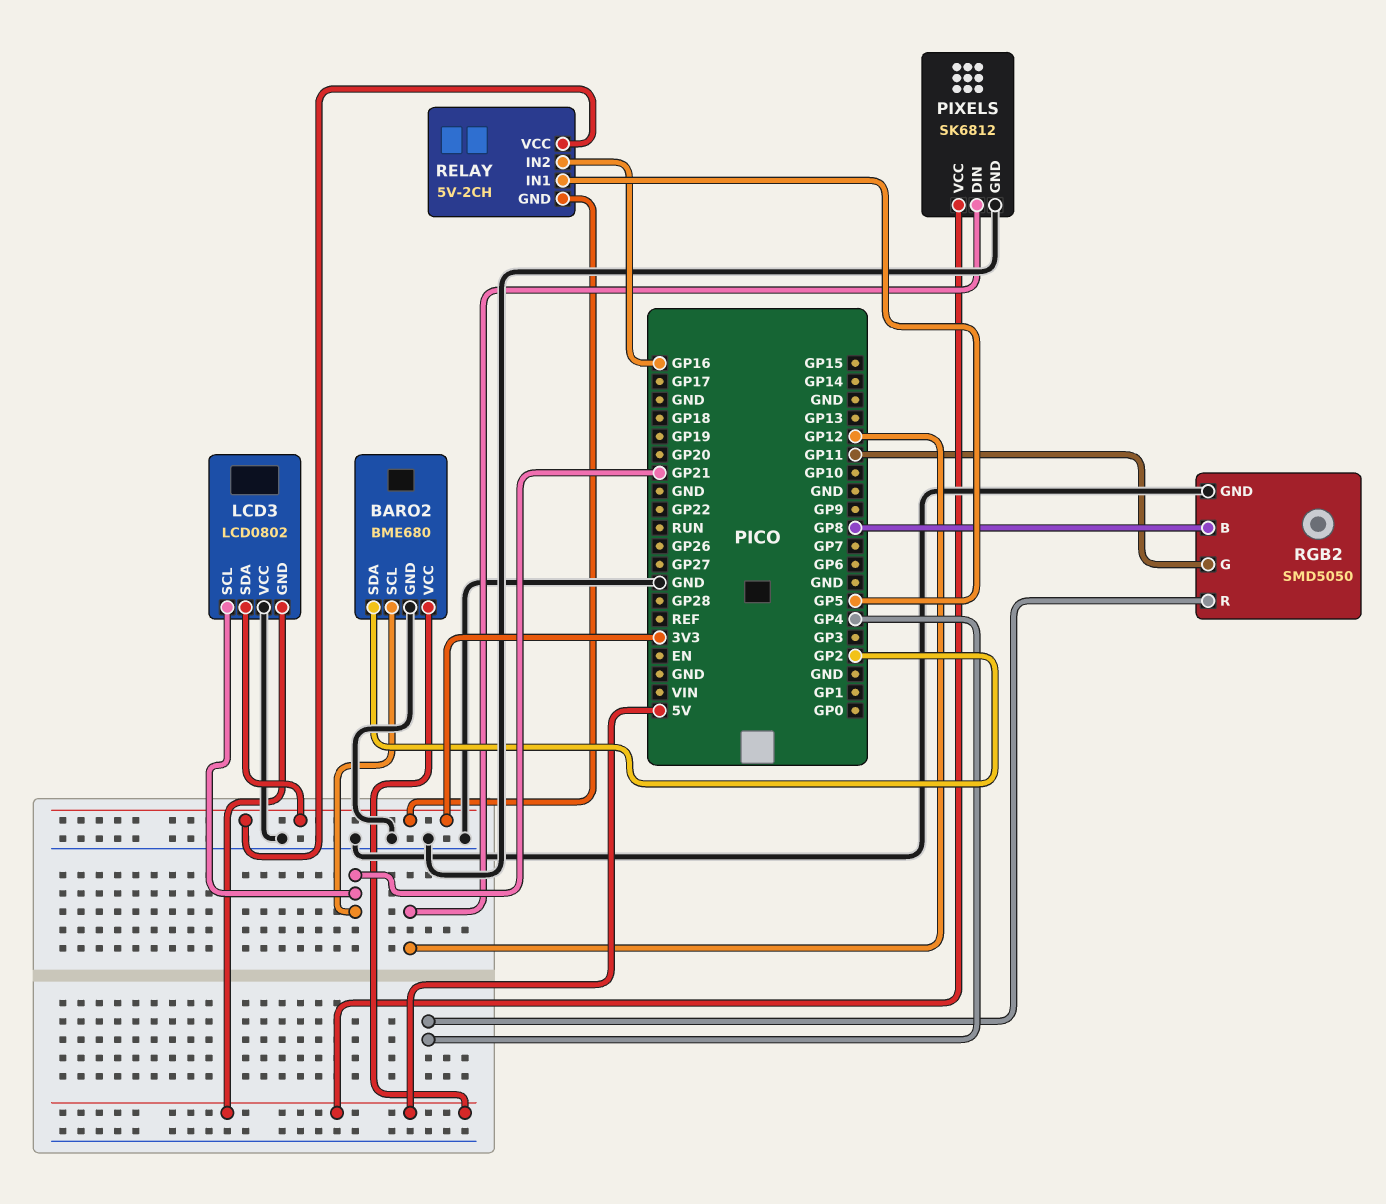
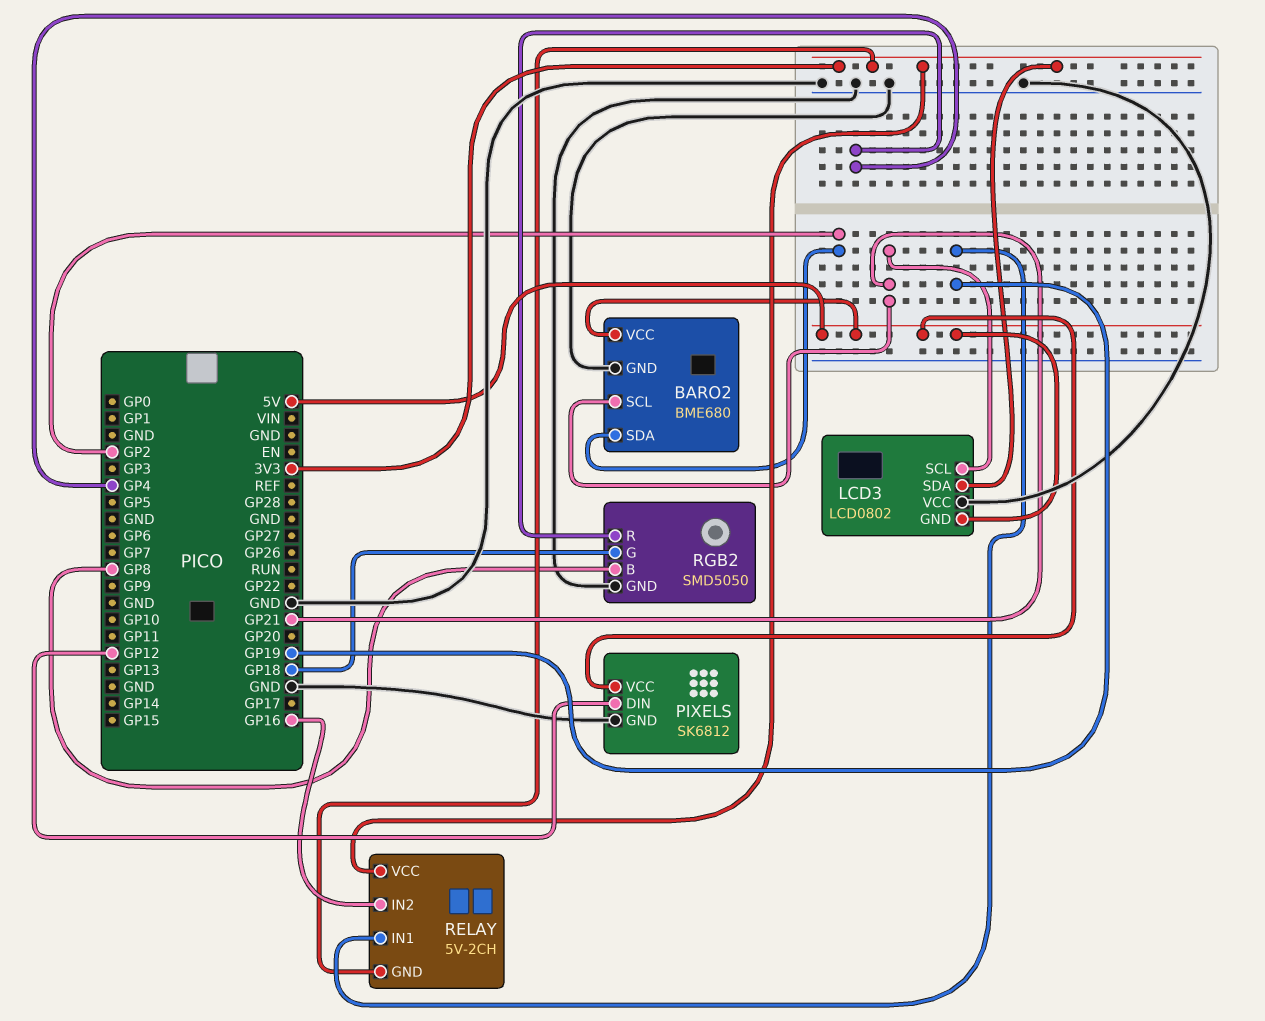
RELAY pin IN1: GP5 -> GP19
RGB2 pin G: GP11 -> GP18

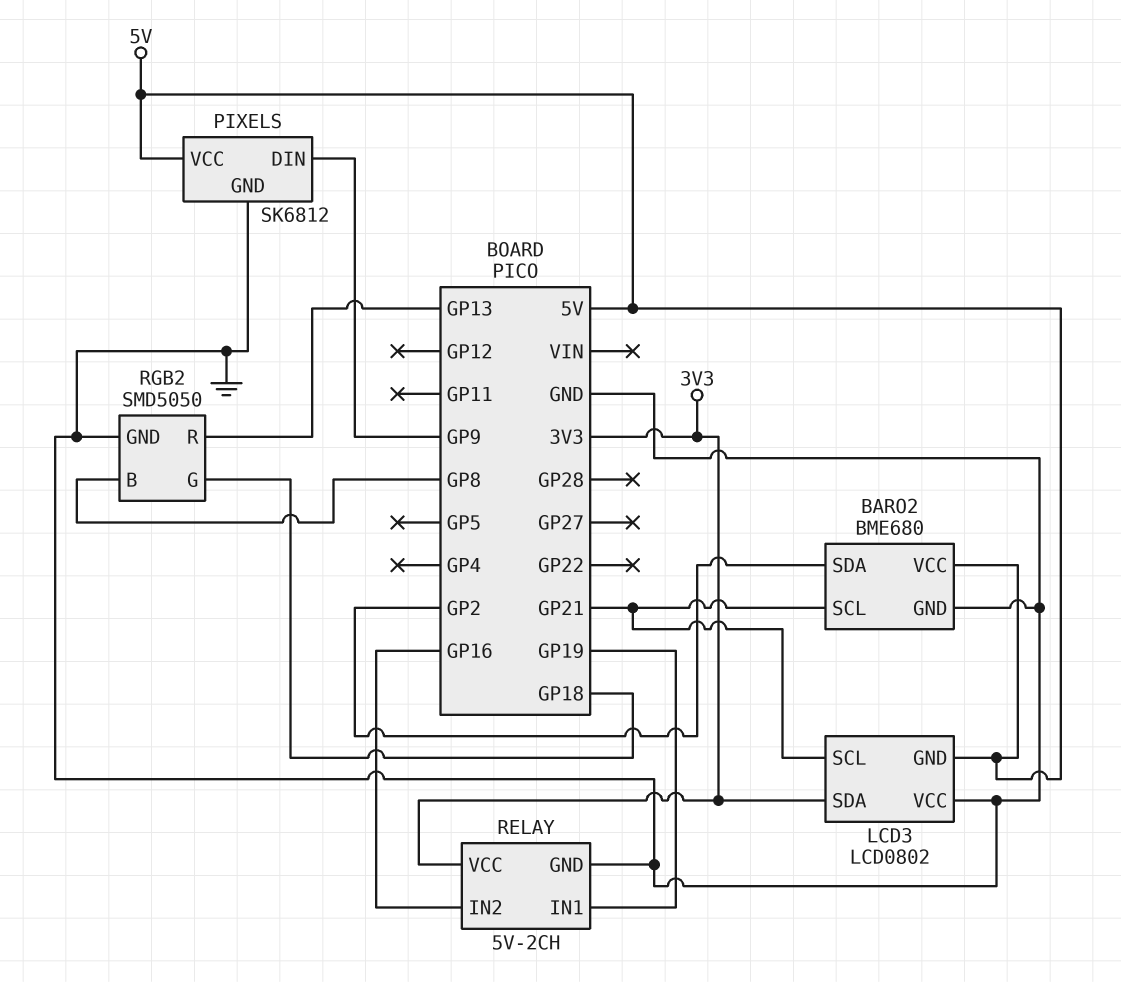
PIXELS pin DIN: GP12 -> GP9
RELAY pin GND: 3V3 -> GND
RGB2 pin R: GP4 -> GP13

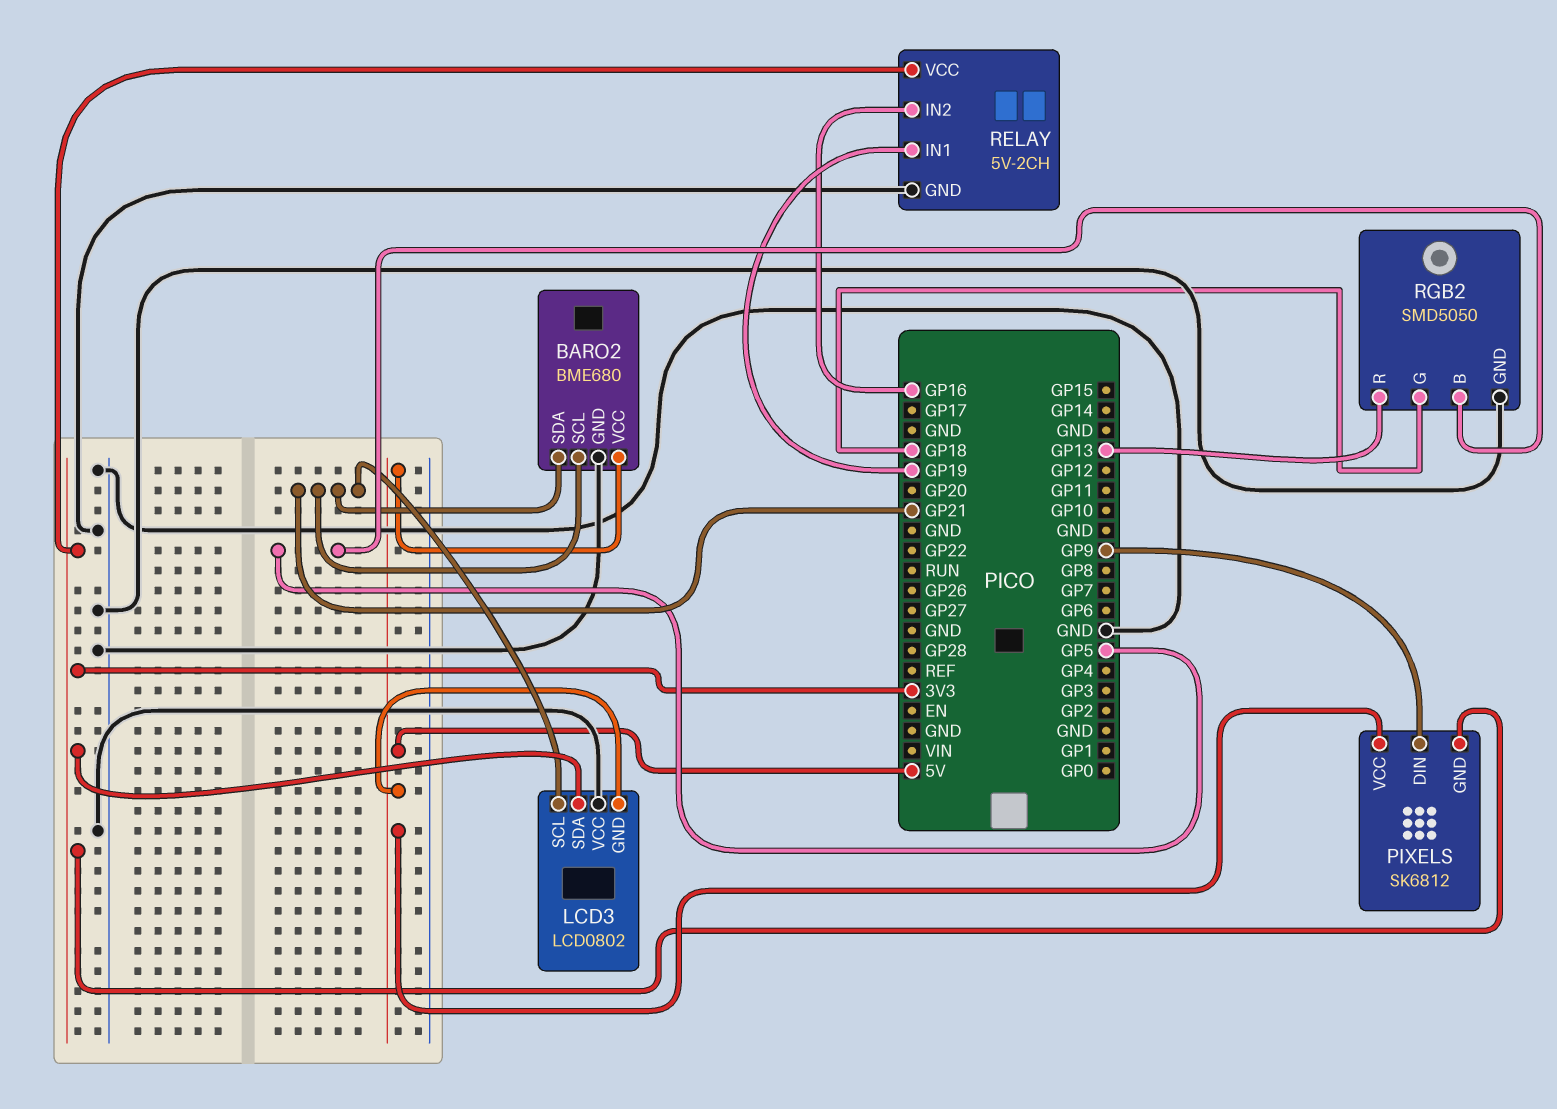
BARO2 pin SDA: GP2 -> GP21
PIXELS pin GND: GND -> 3V3
RGB2 pin B: GP8 -> GP5

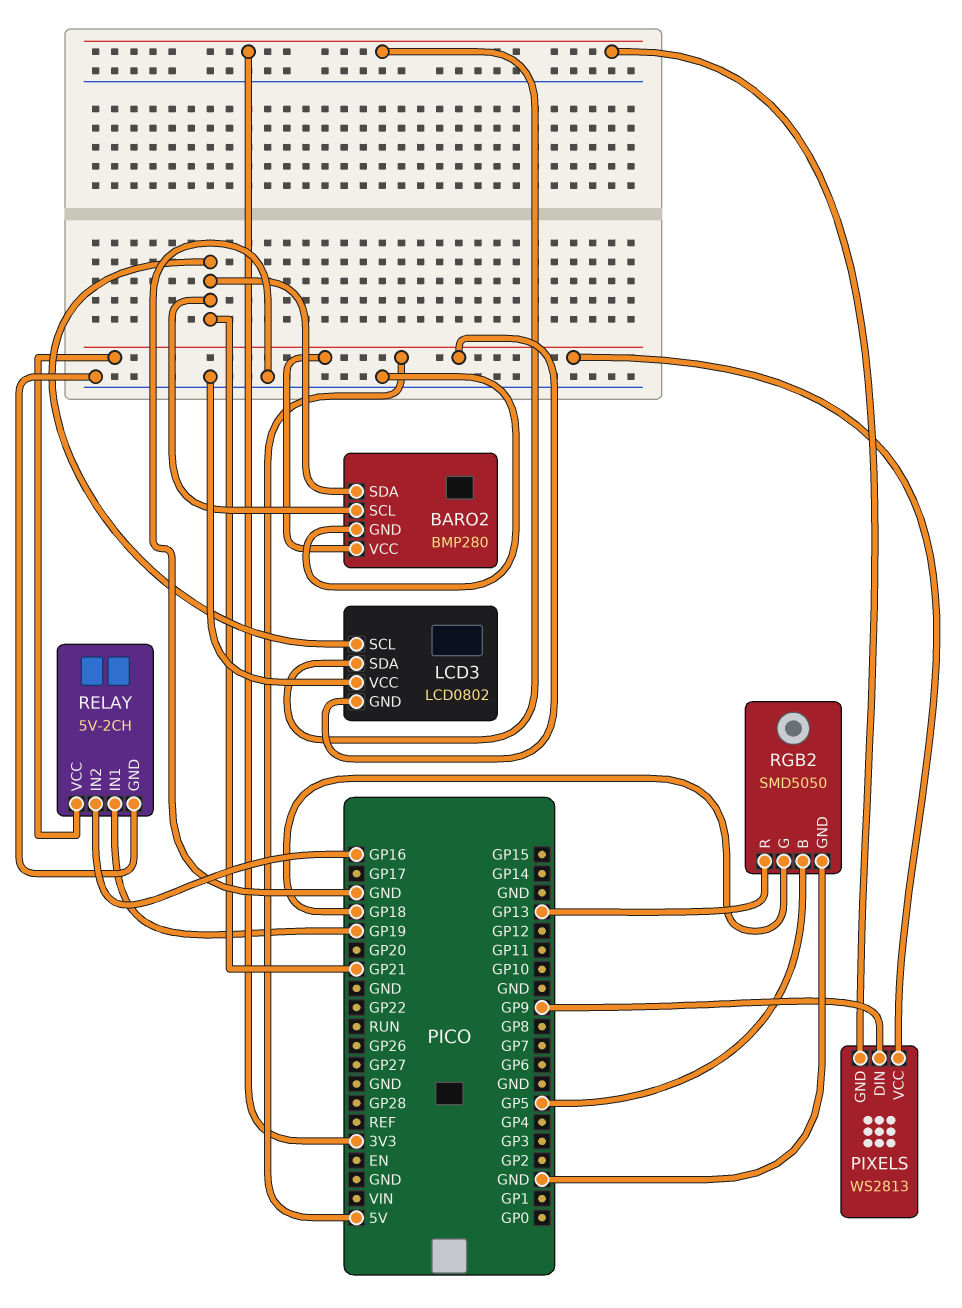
BARO2: BME680 -> BMP280
PIXELS: SK6812 -> WS2813
RELAY pin VCC: 3V3 -> 5V

